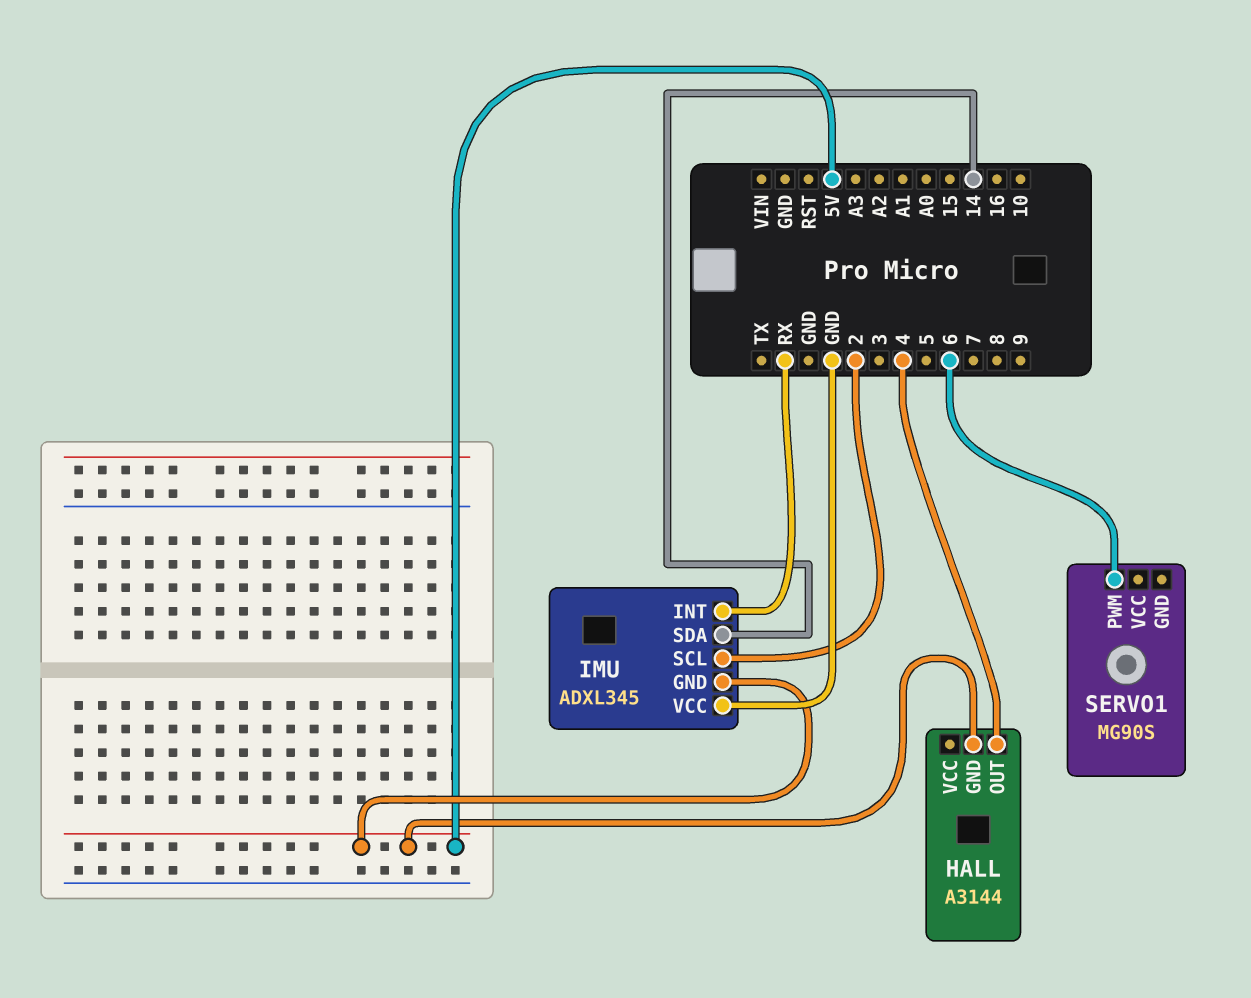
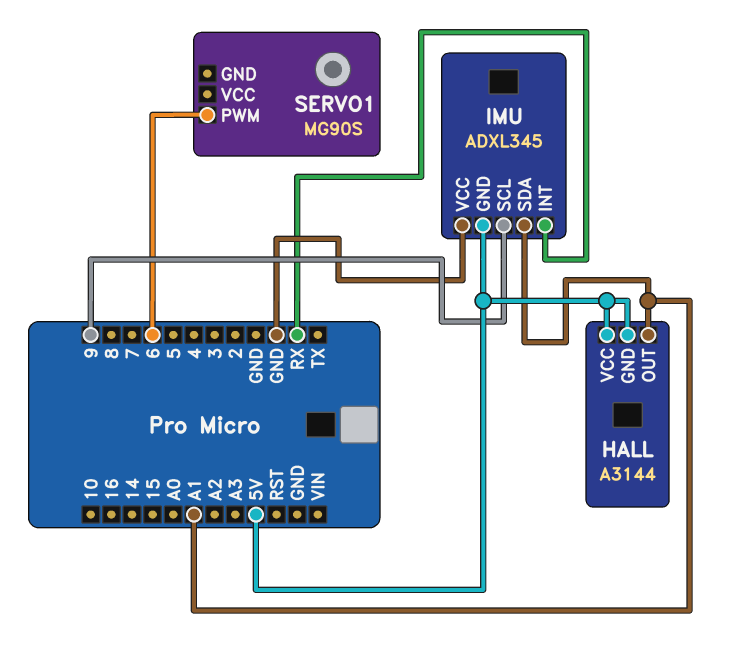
HALL pin OUT: 4 -> A1
HALL pin VCC: none -> 5V
IMU pin SCL: 2 -> 9
IMU pin SDA: 14 -> A1

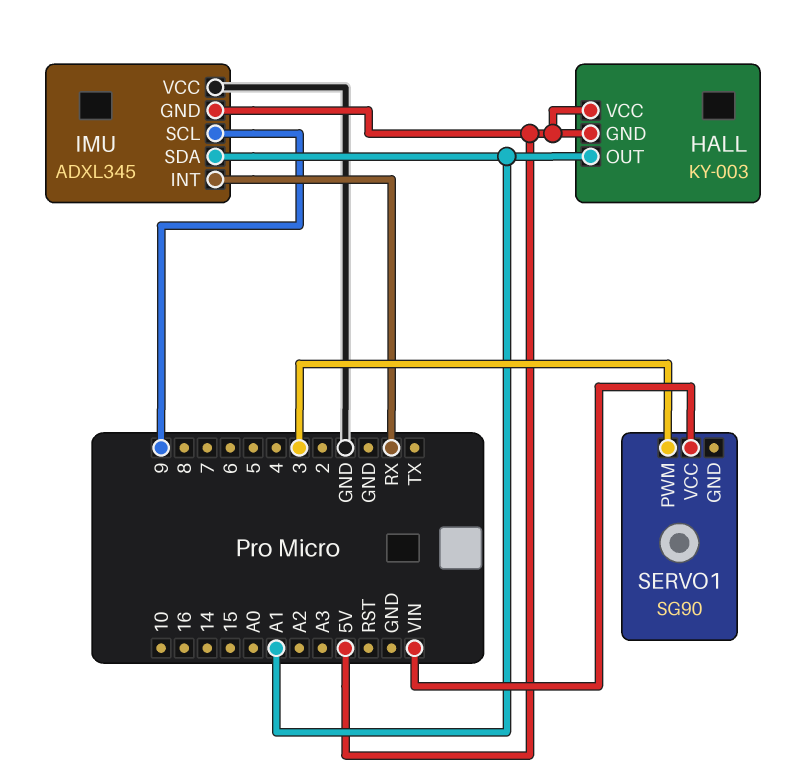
HALL: A3144 -> KY-003
SERVO1: MG90S -> SG90
SERVO1 pin PWM: 6 -> 3
SERVO1 pin VCC: none -> VIN

